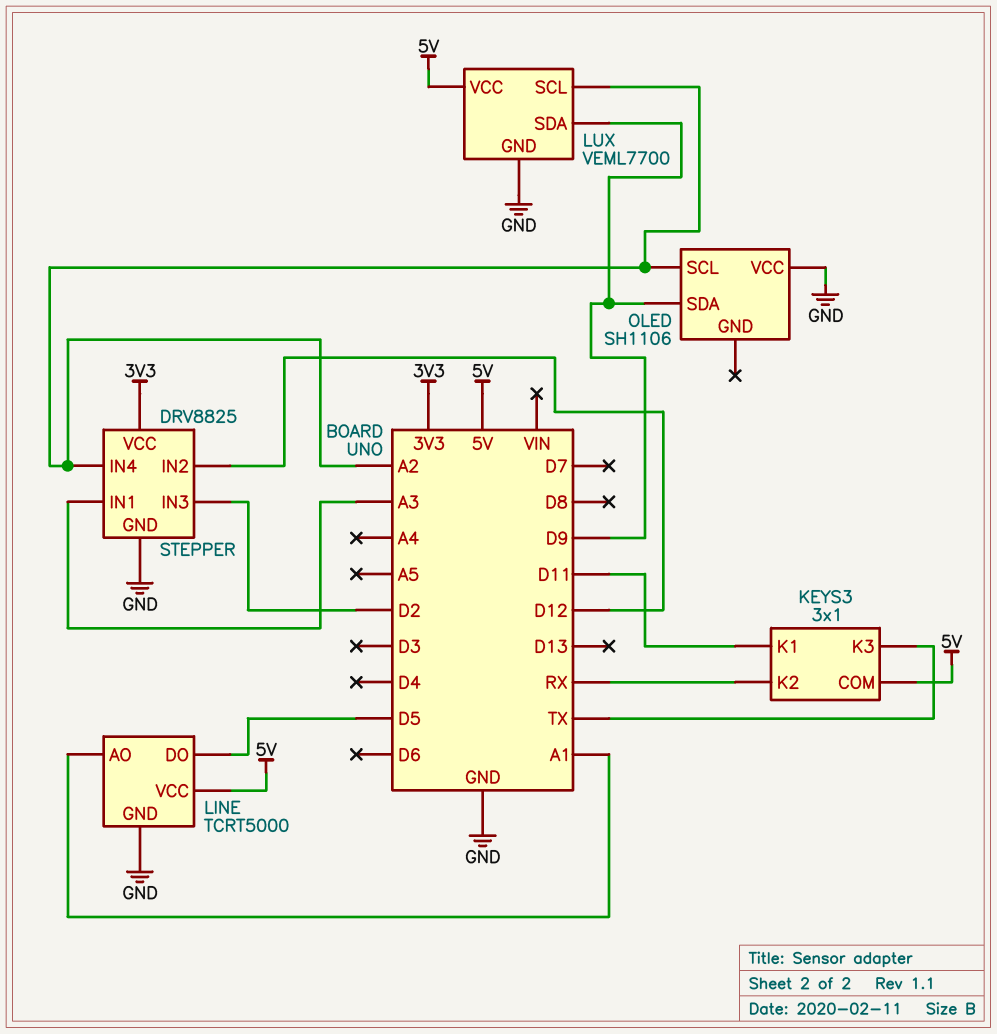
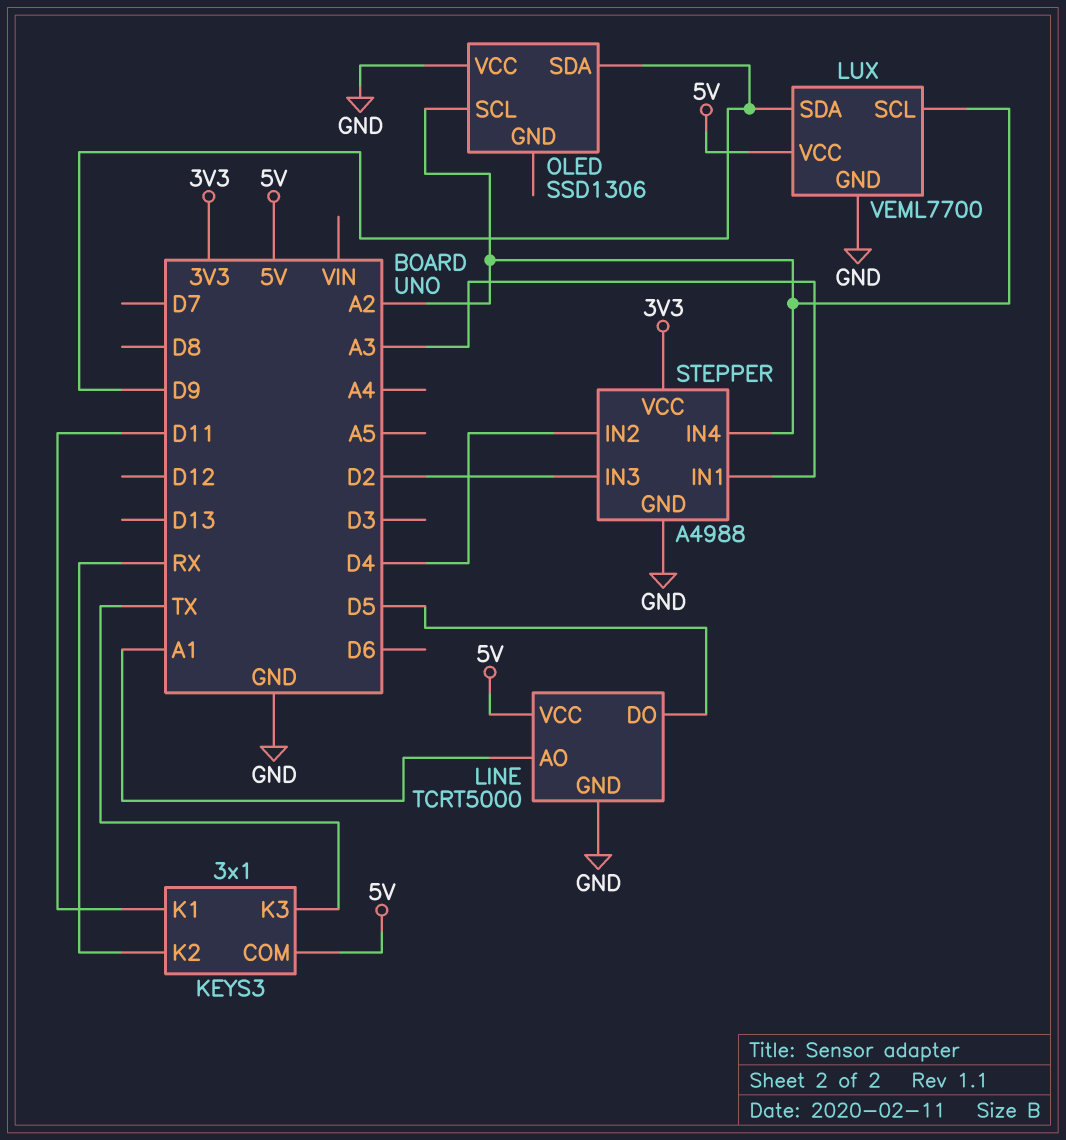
OLED: SH1106 -> SSD1306
STEPPER: DRV8825 -> A4988
STEPPER pin IN2: D12 -> D4

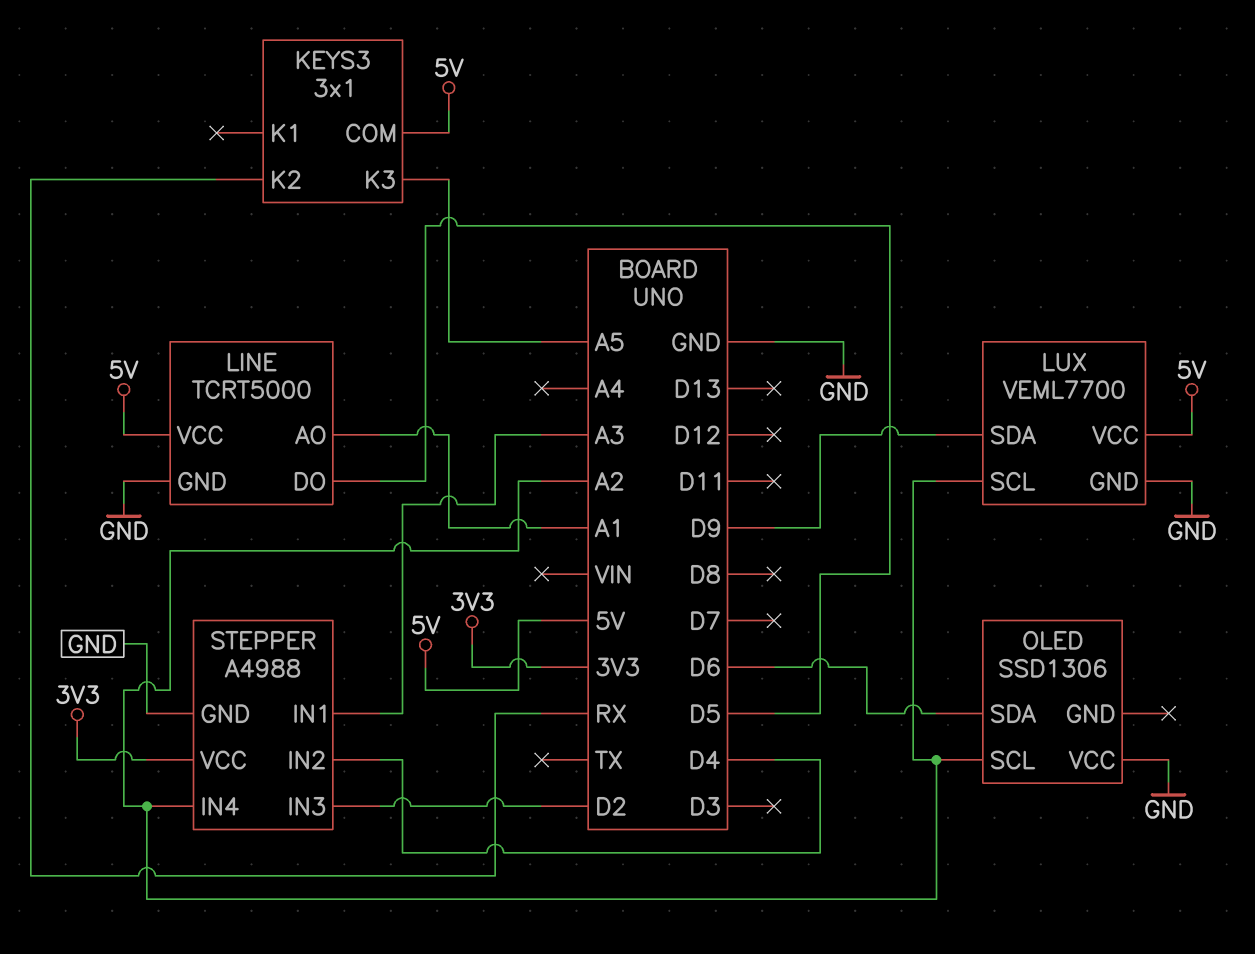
KEYS3 pin K1: D11 -> none
KEYS3 pin K3: TX -> A5
OLED pin SDA: D9 -> D6

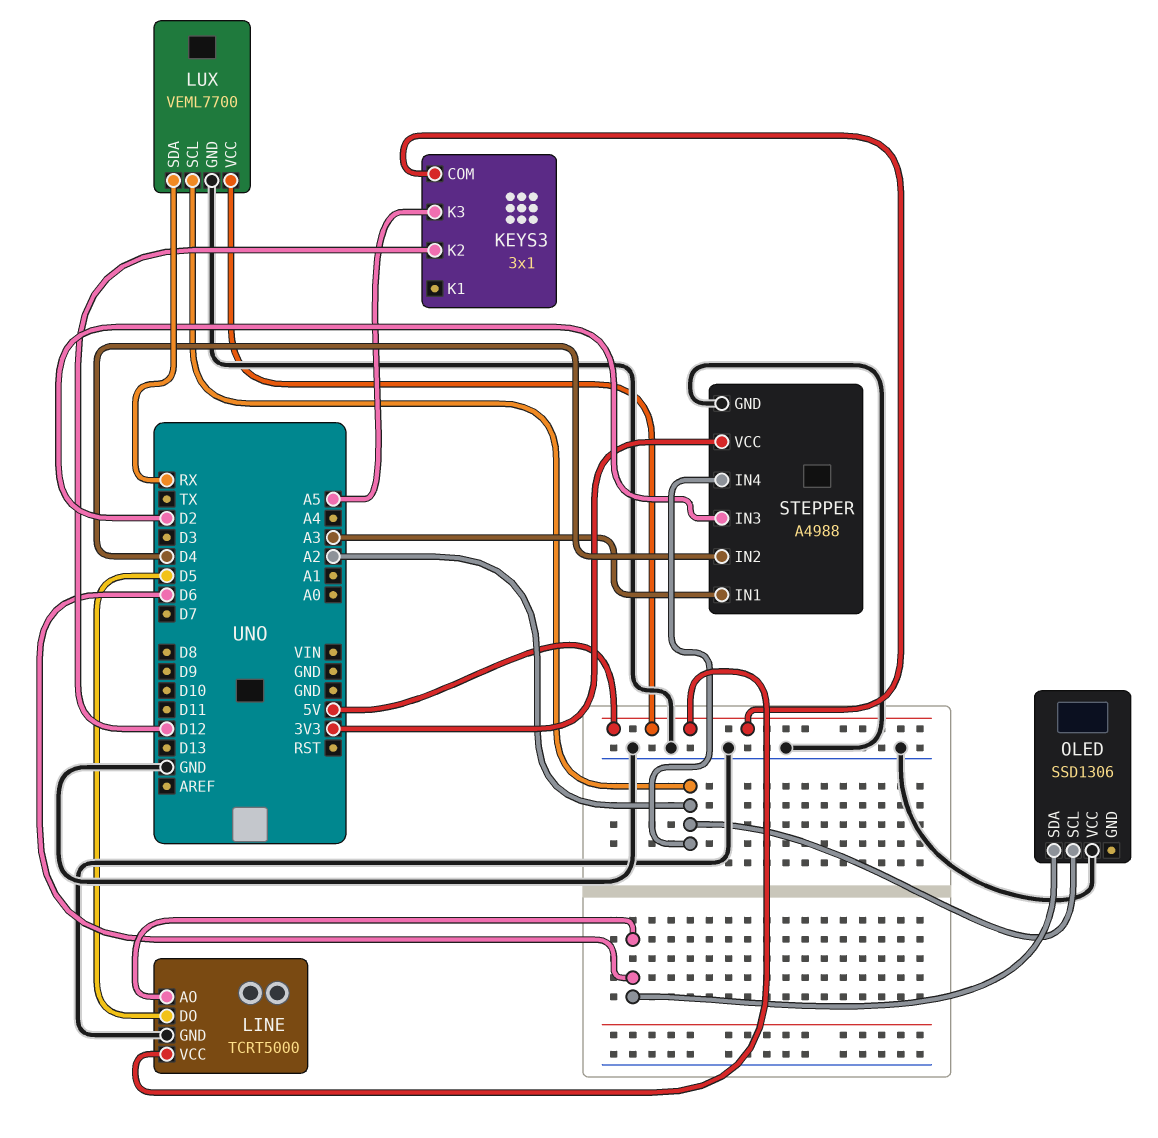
KEYS3 pin K2: RX -> D12
LINE pin AO: A1 -> D6
LUX pin SDA: D9 -> RX

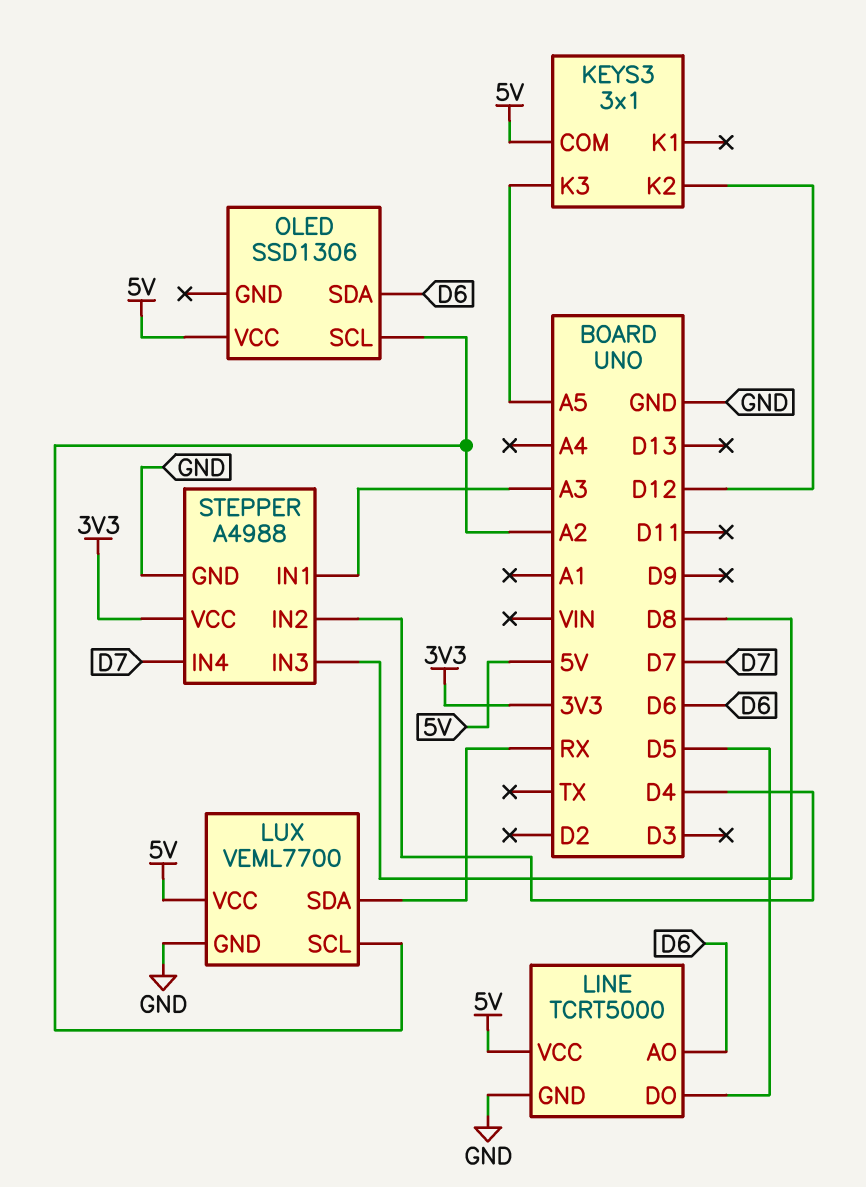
OLED pin VCC: GND -> 5V
STEPPER pin IN3: D2 -> D8
STEPPER pin IN4: A2 -> D7

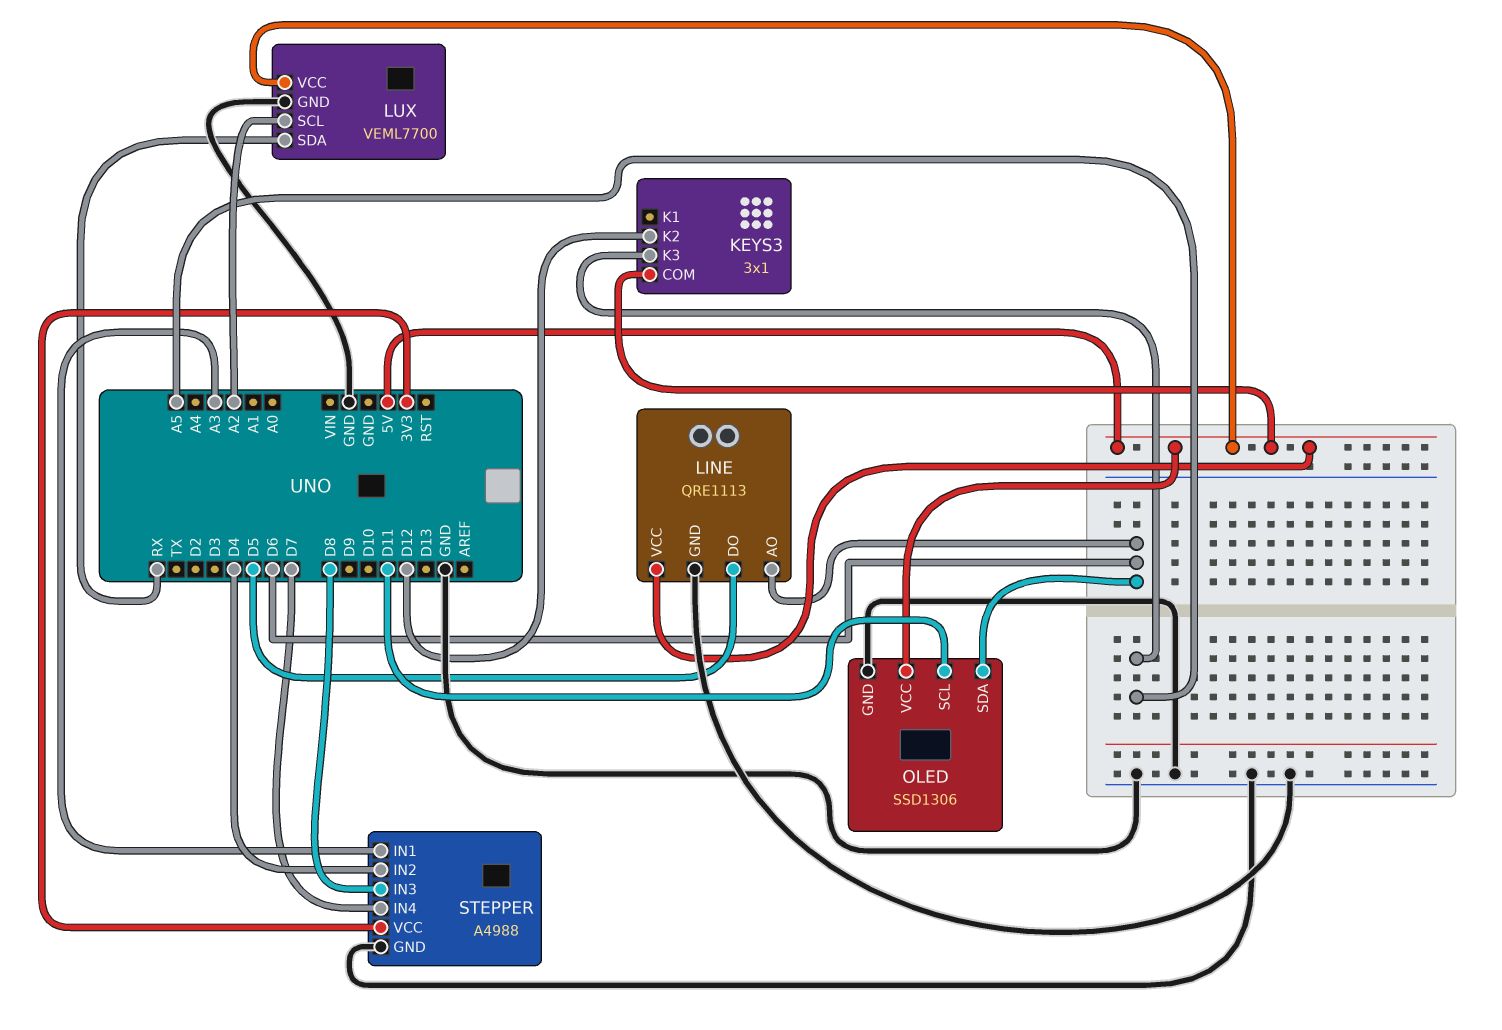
LINE: TCRT5000 -> QRE1113
OLED pin GND: none -> GND
OLED pin SCL: A2 -> D11

